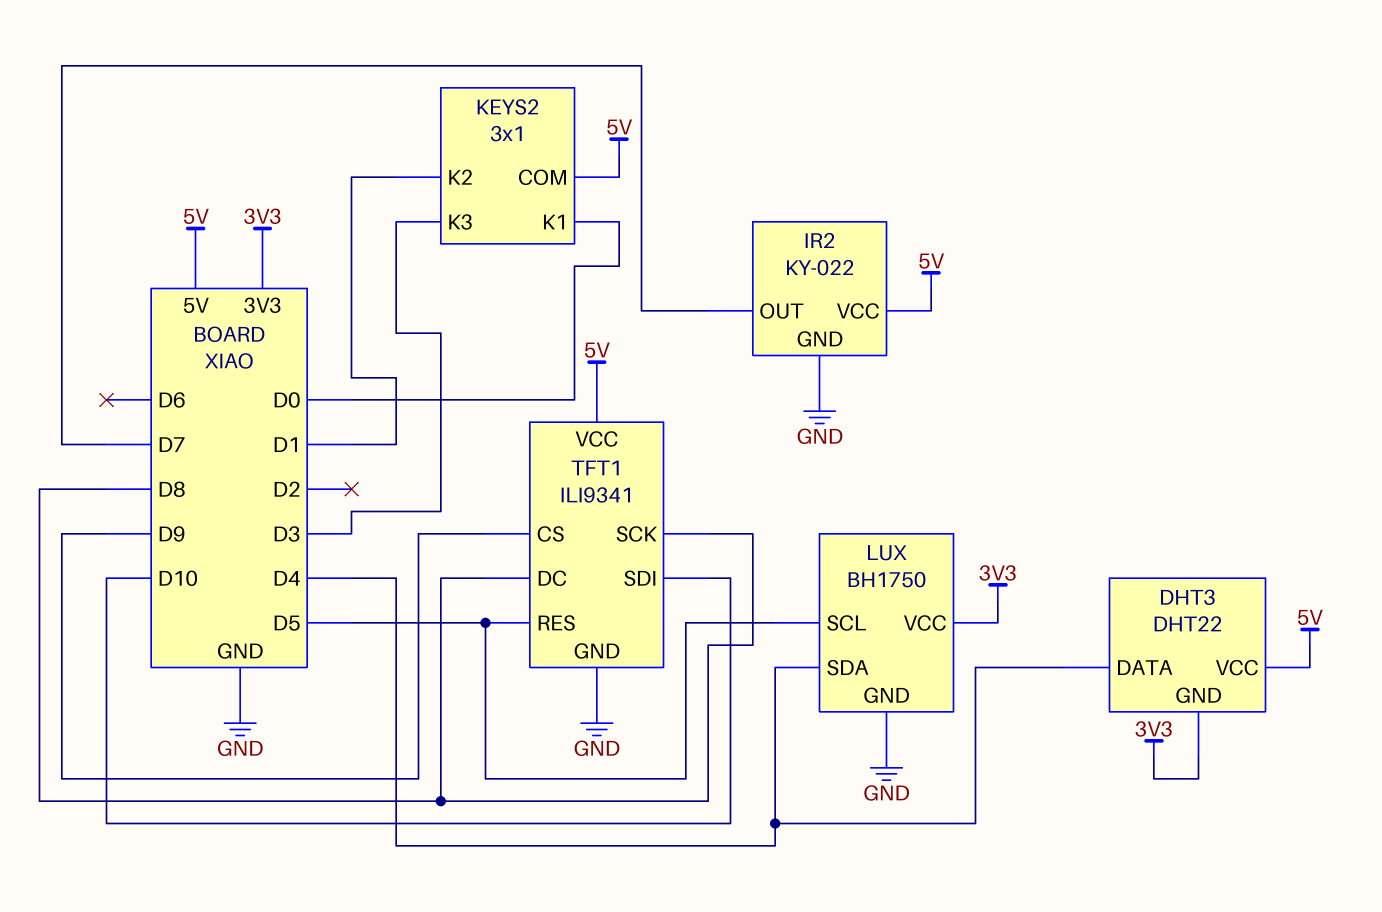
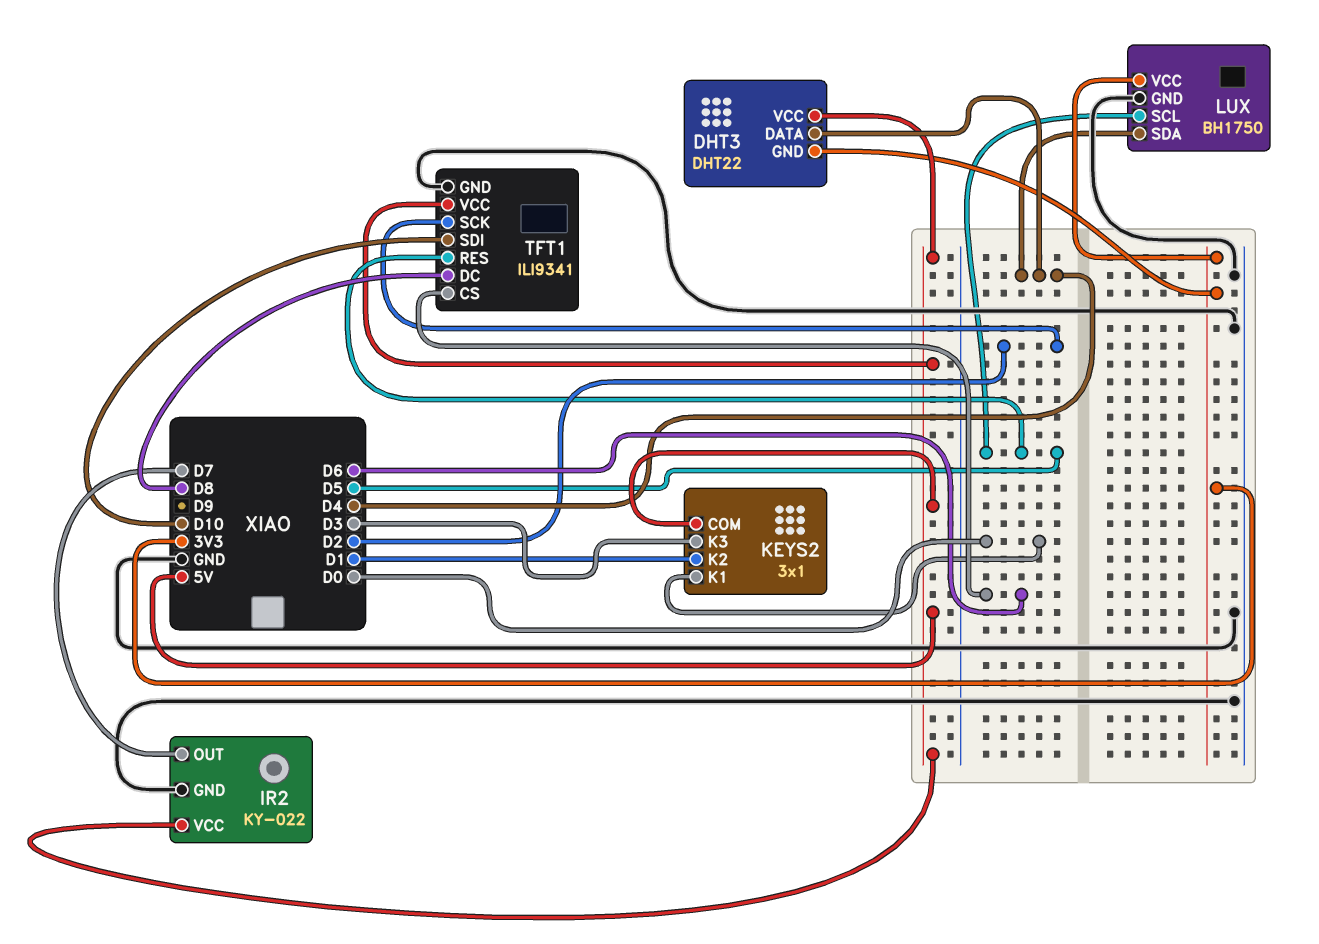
TFT1 pin CS: D9 -> D6
TFT1 pin SCK: D8 -> D2

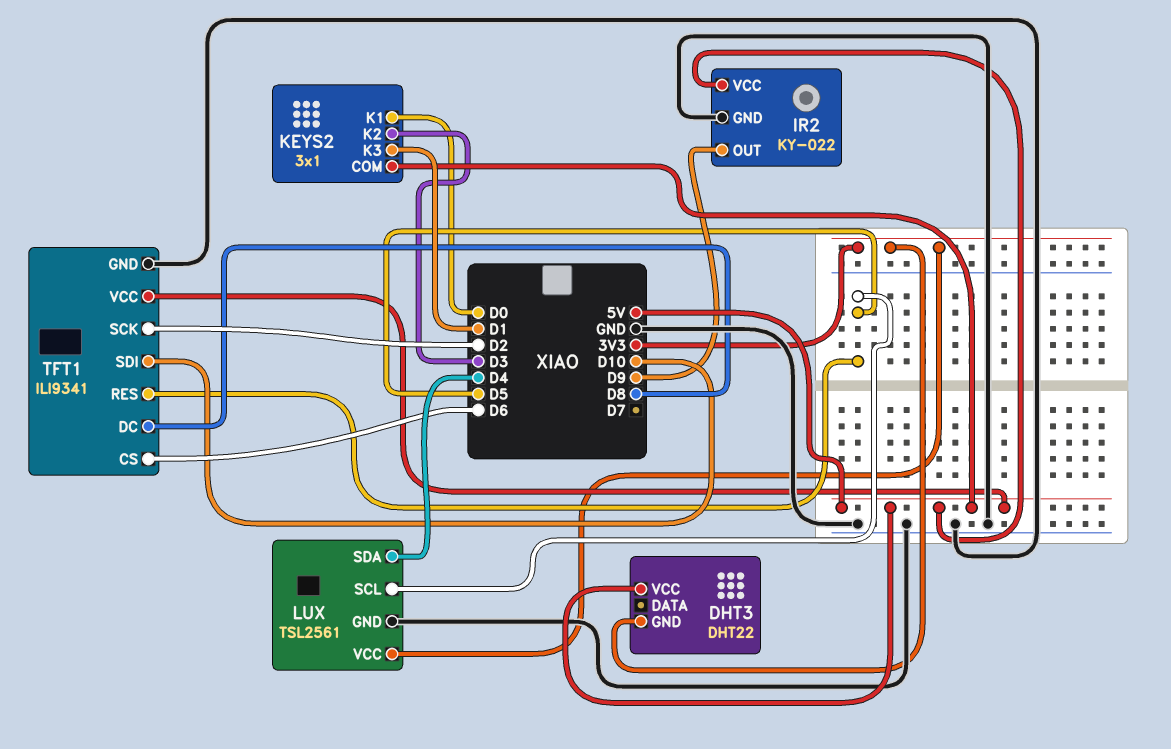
DHT3 pin DATA: D4 -> none
IR2 pin OUT: D7 -> D9
KEYS2 pin K2: D1 -> D3
KEYS2 pin K3: D3 -> D1
LUX: BH1750 -> TSL2561

